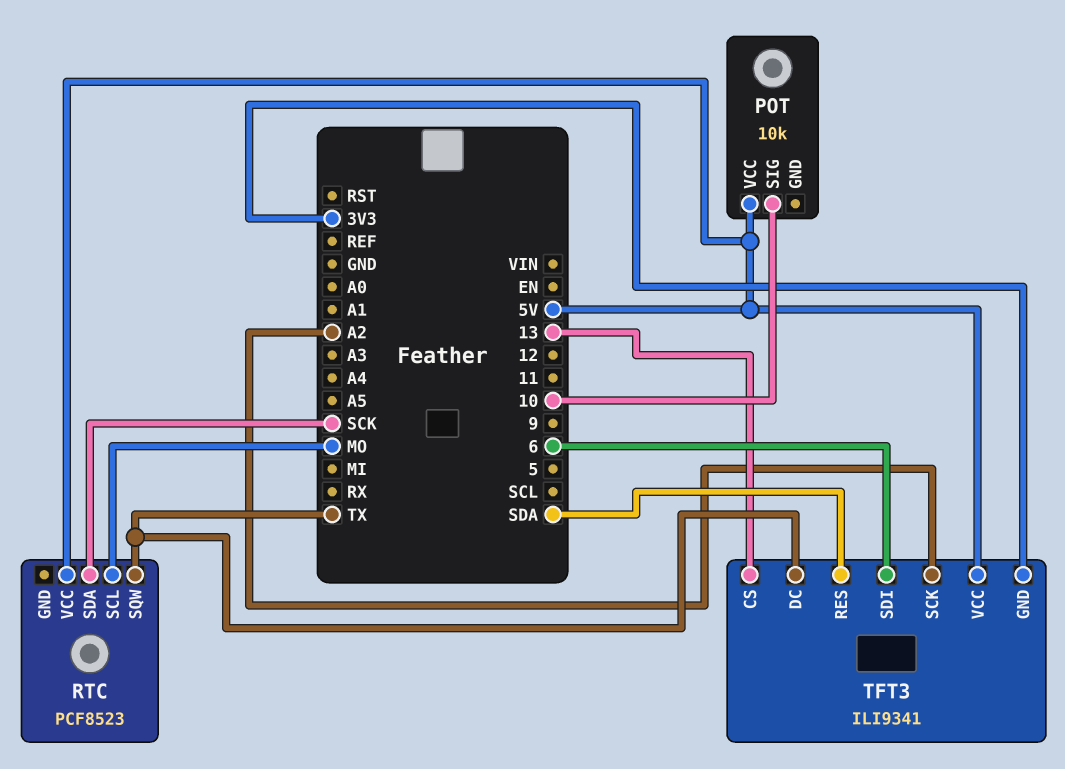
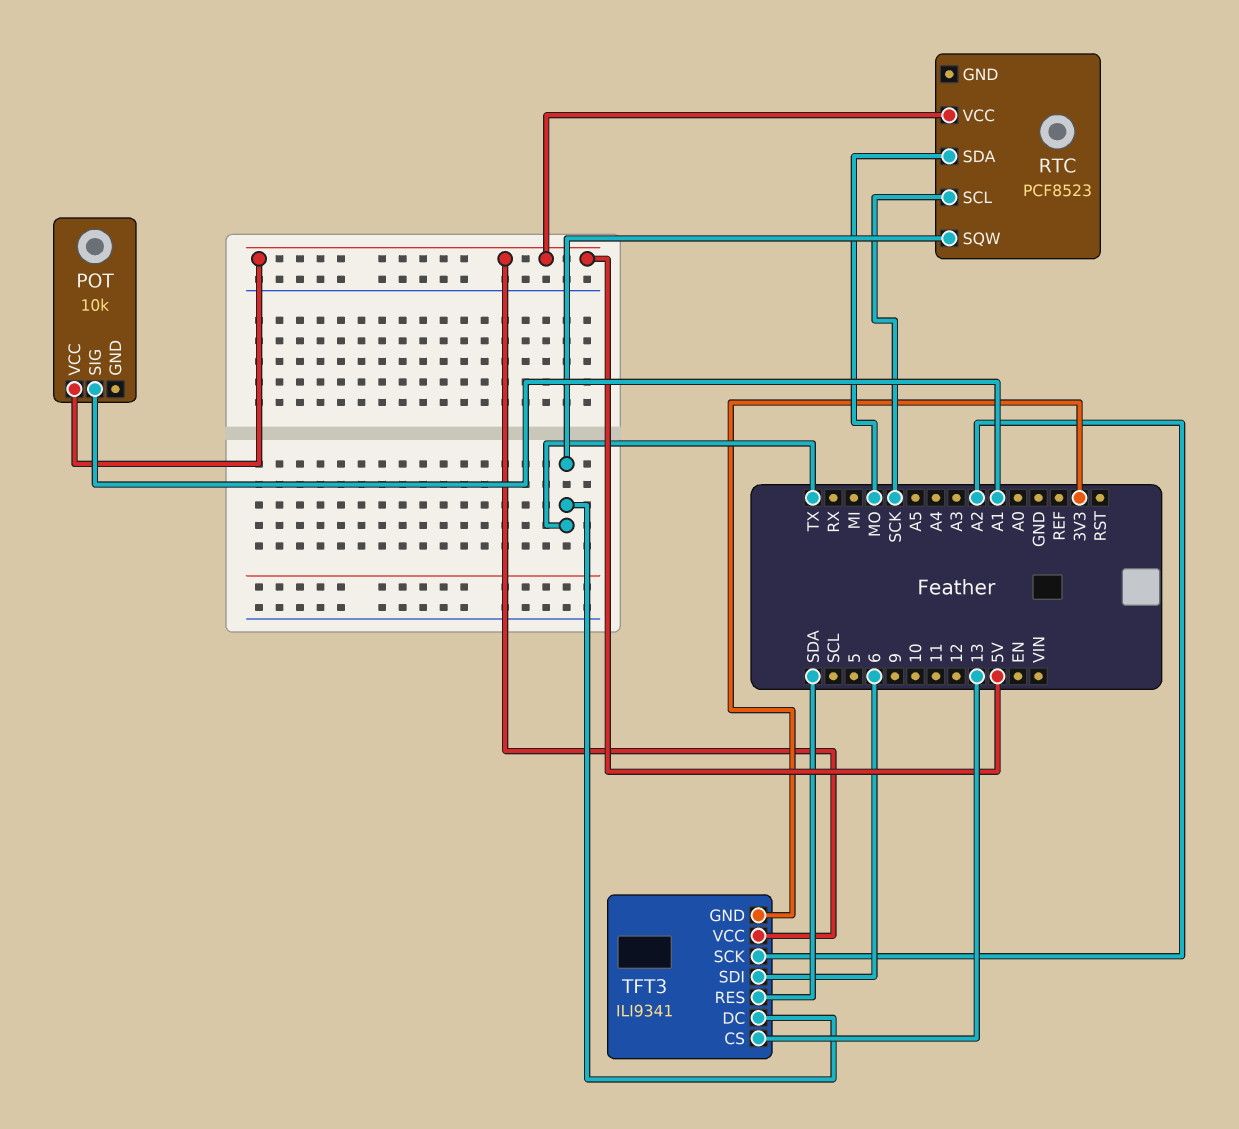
POT pin SIG: 10 -> A1
RTC pin SCL: MO -> SCK
RTC pin SDA: SCK -> MO

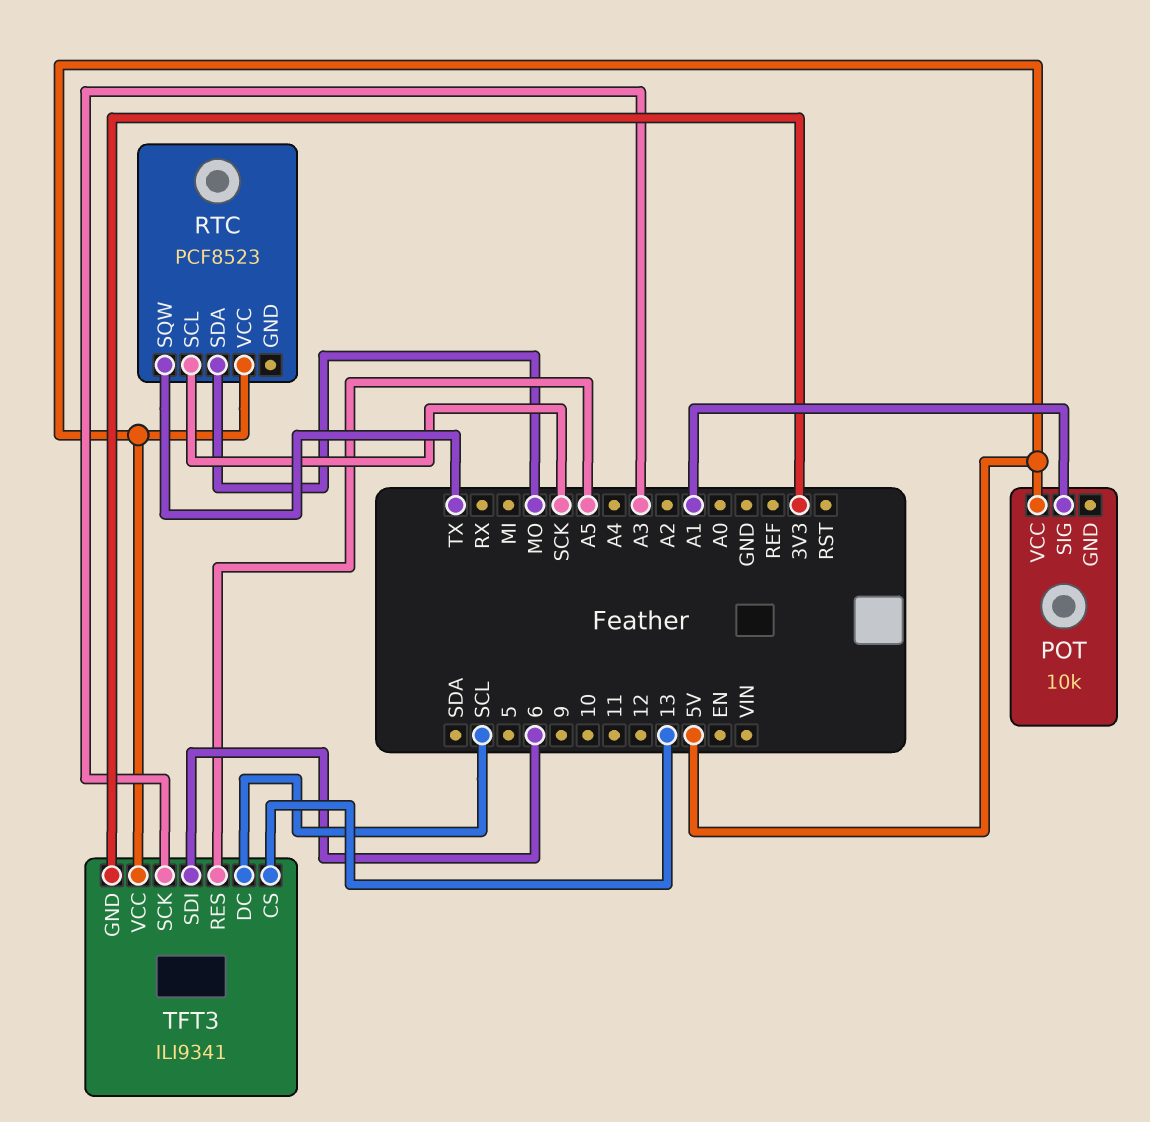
TFT3 pin DC: TX -> SCL
TFT3 pin RES: SDA -> A5
TFT3 pin SCK: A2 -> A3

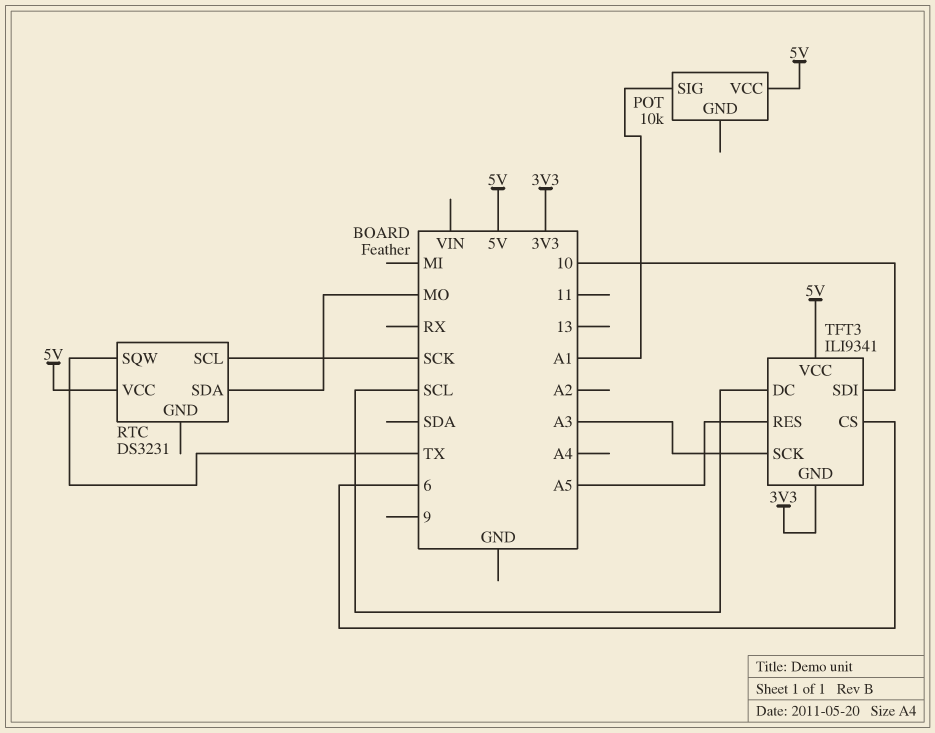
RTC: PCF8523 -> DS3231
TFT3 pin CS: 13 -> 6
TFT3 pin SDI: 6 -> 10

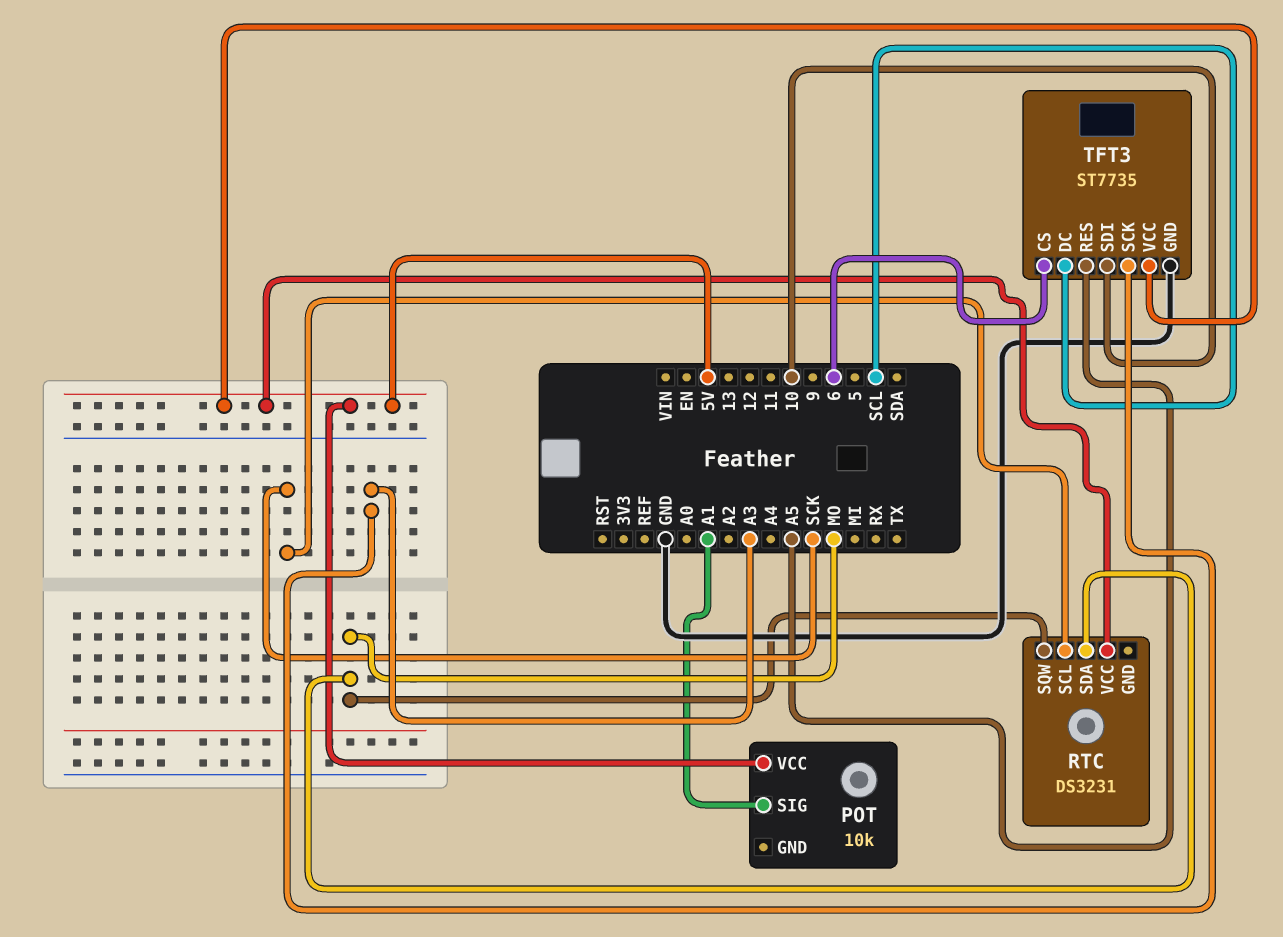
RTC pin SQW: TX -> MO
TFT3: ILI9341 -> ST7735
TFT3 pin GND: 3V3 -> GND

